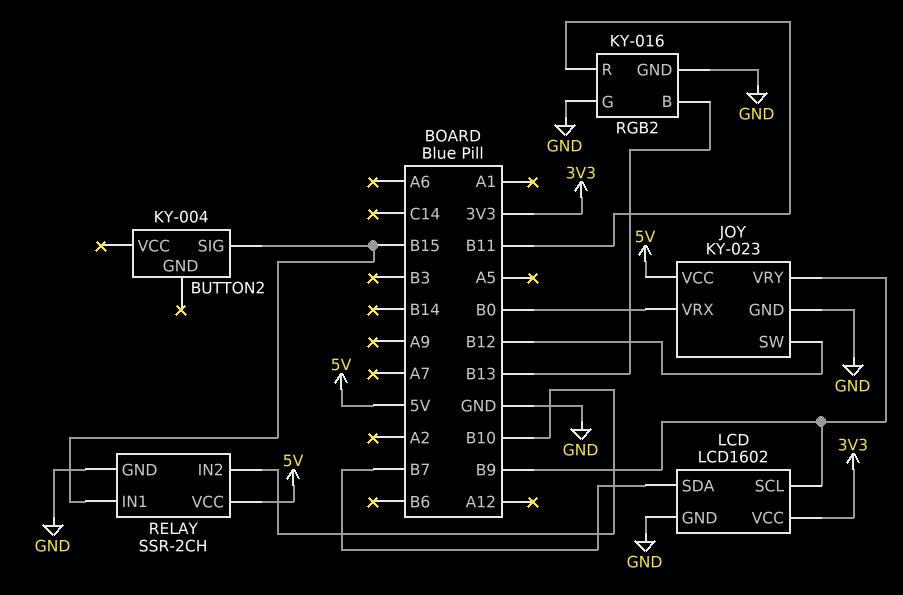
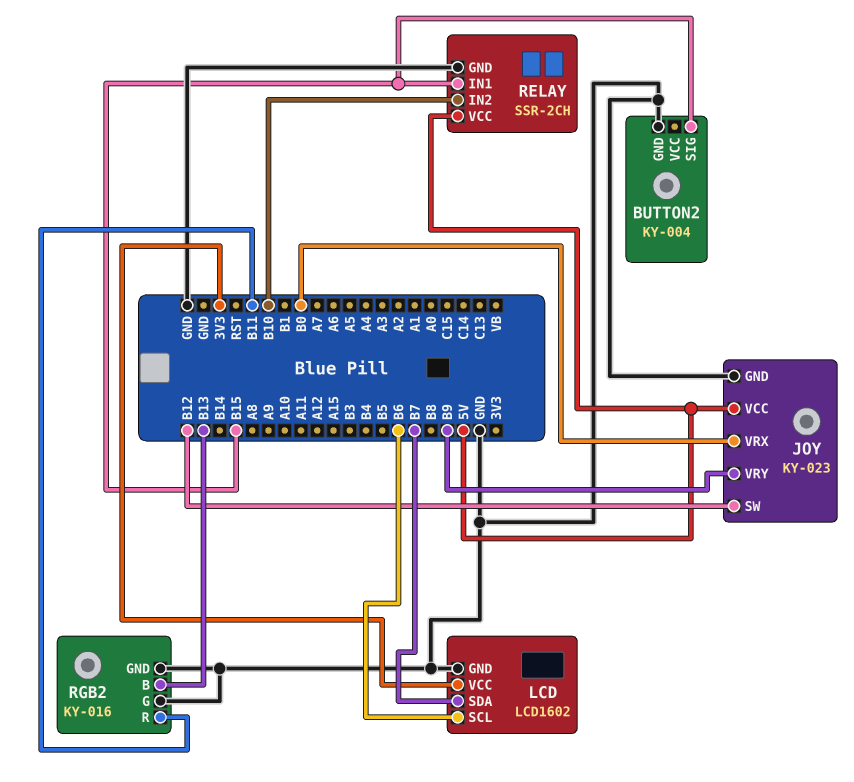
BUTTON2 pin GND: none -> GND
LCD pin SCL: B9 -> B6

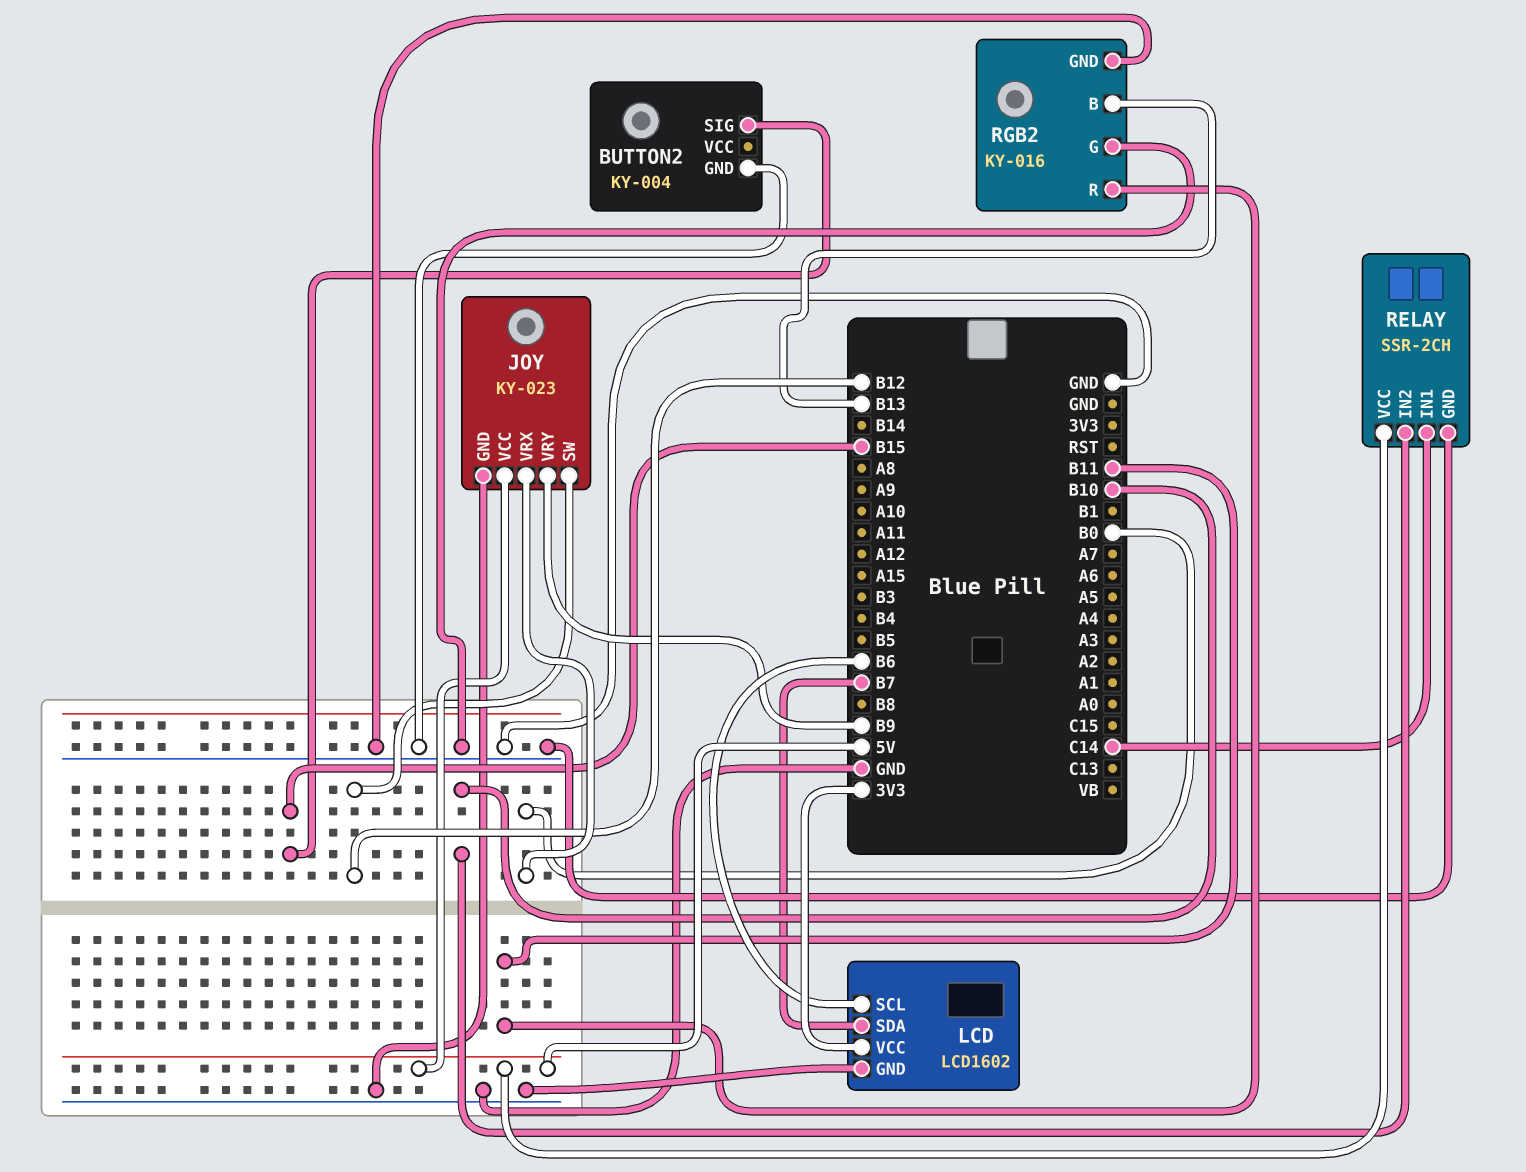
RELAY pin IN1: B15 -> C14

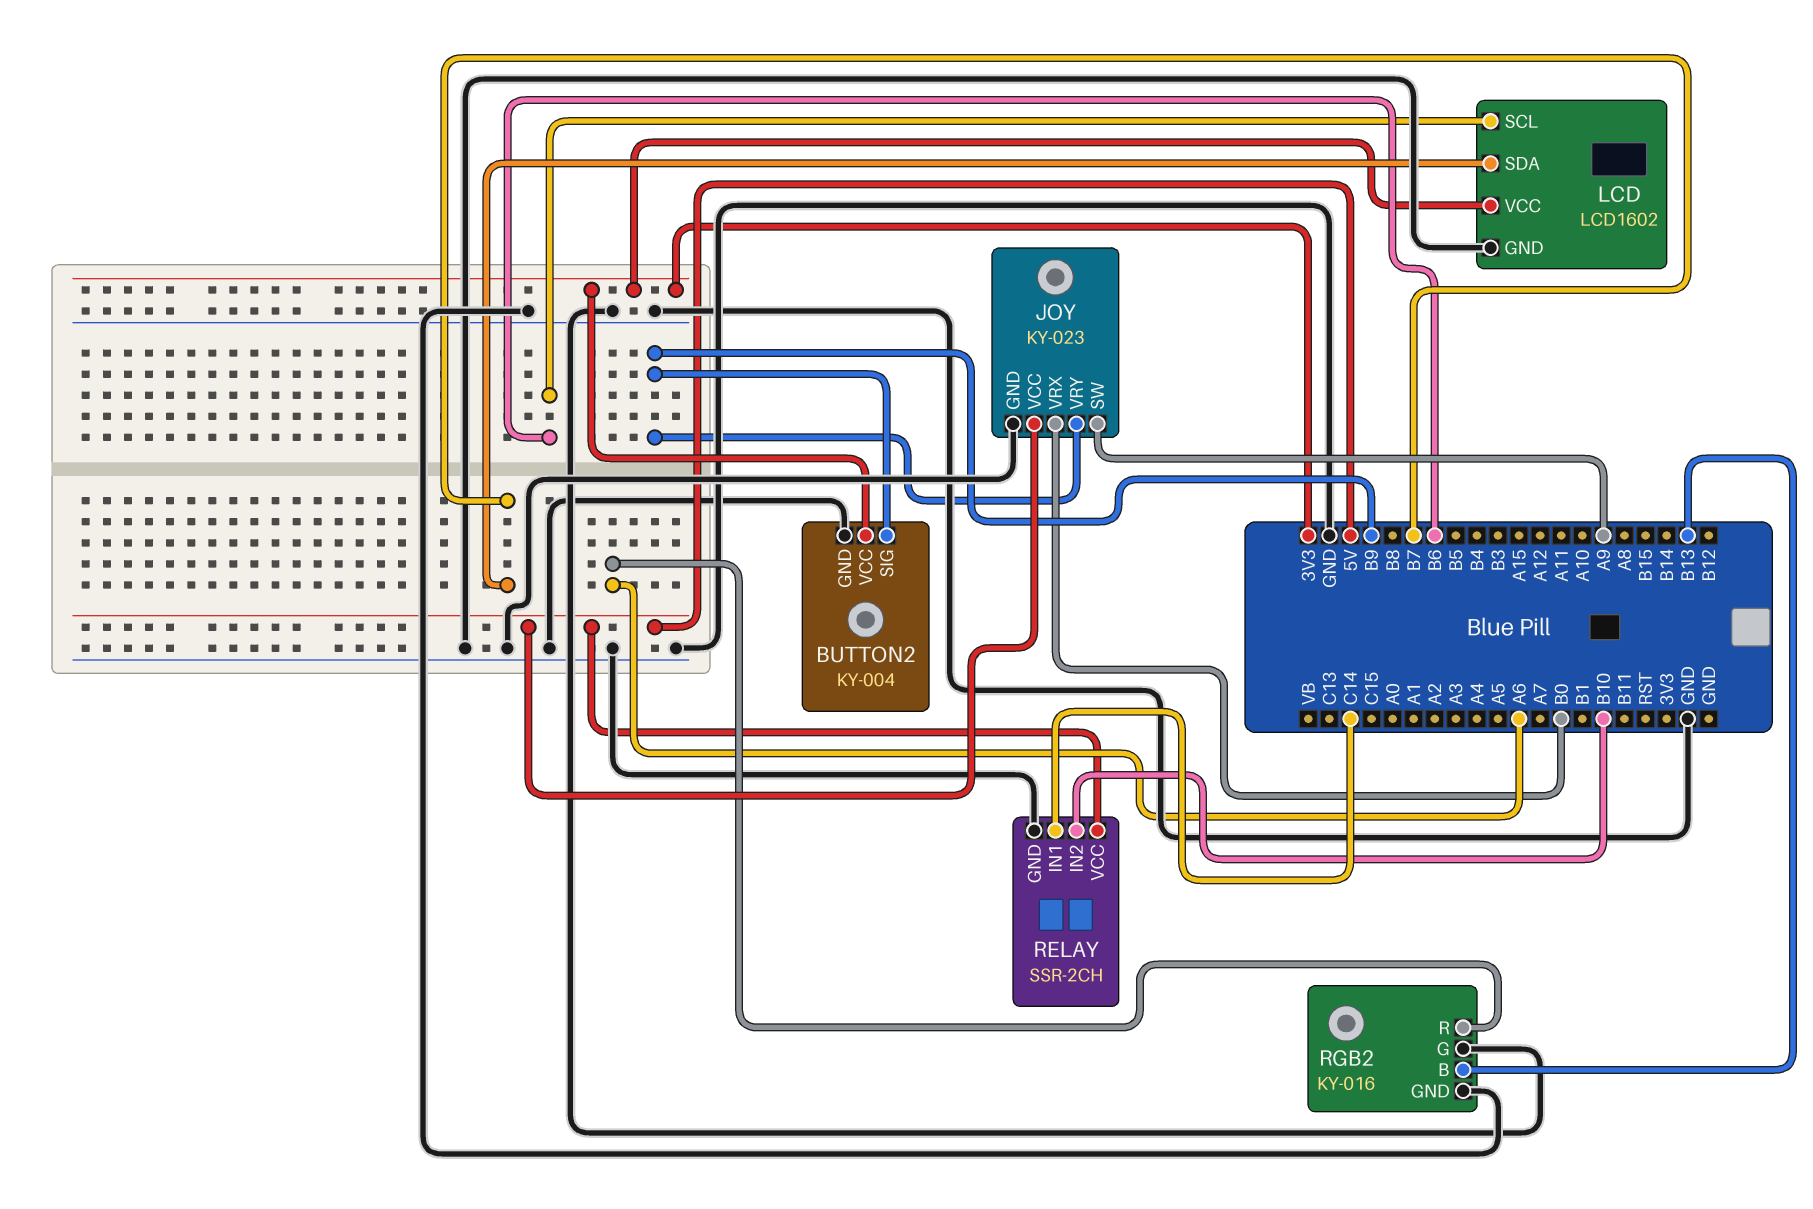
BUTTON2 pin SIG: B15 -> B9
BUTTON2 pin VCC: none -> 3V3
JOY pin SW: B12 -> A9
RGB2 pin R: B11 -> A6

